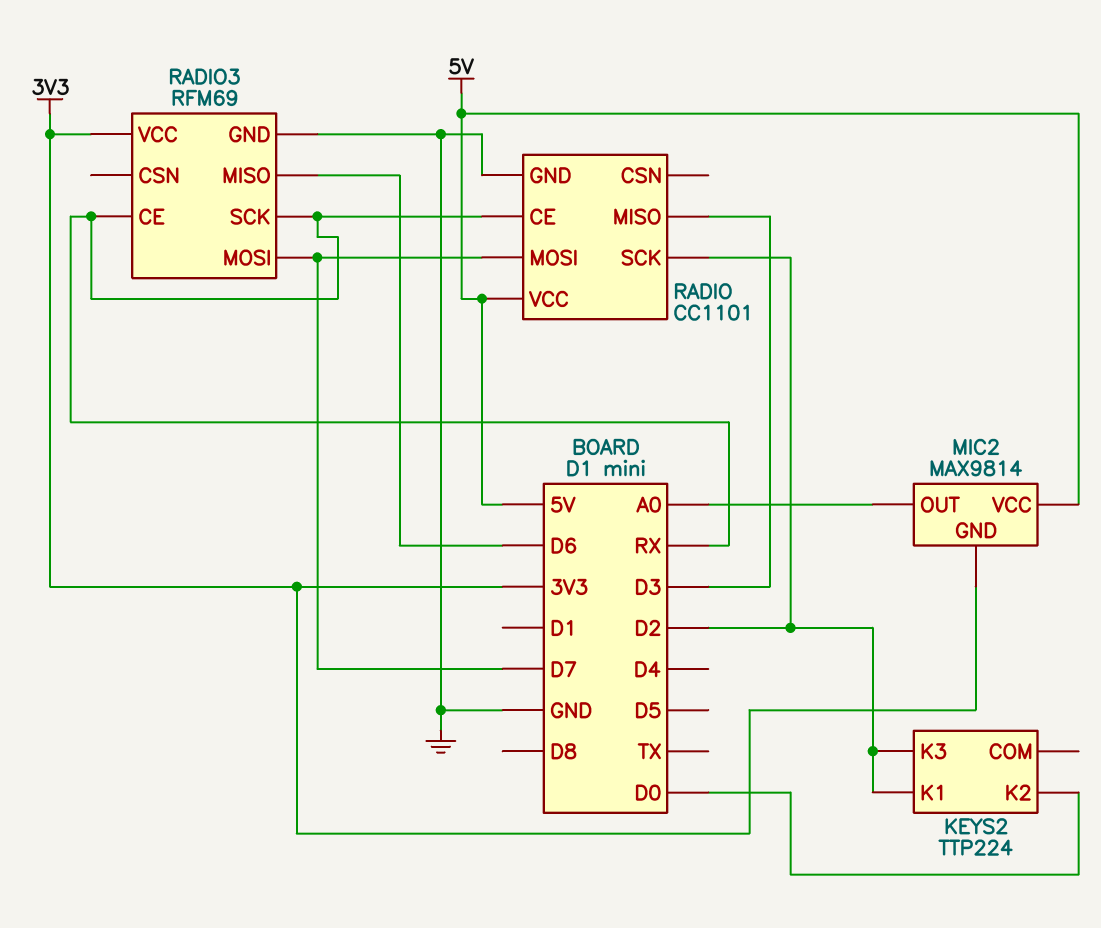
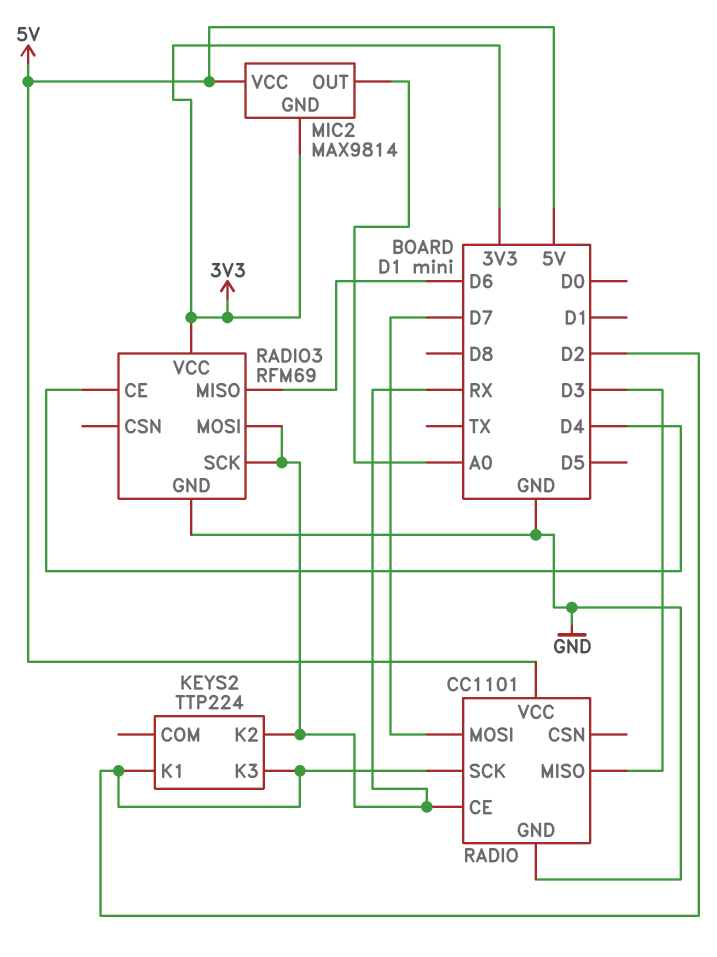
KEYS2 pin K2: D0 -> RX
RADIO3 pin CE: RX -> D4
RADIO3 pin MOSI: D7 -> RX

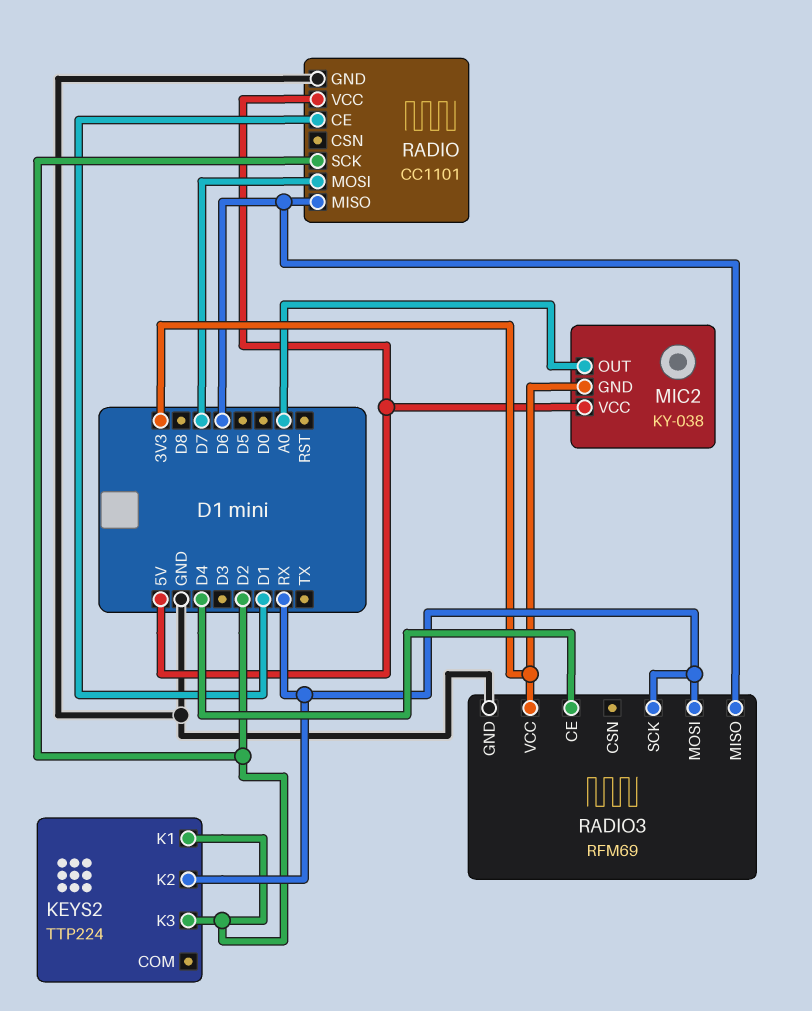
MIC2: MAX9814 -> KY-038
RADIO pin CE: RX -> D1
RADIO pin MISO: D3 -> D6

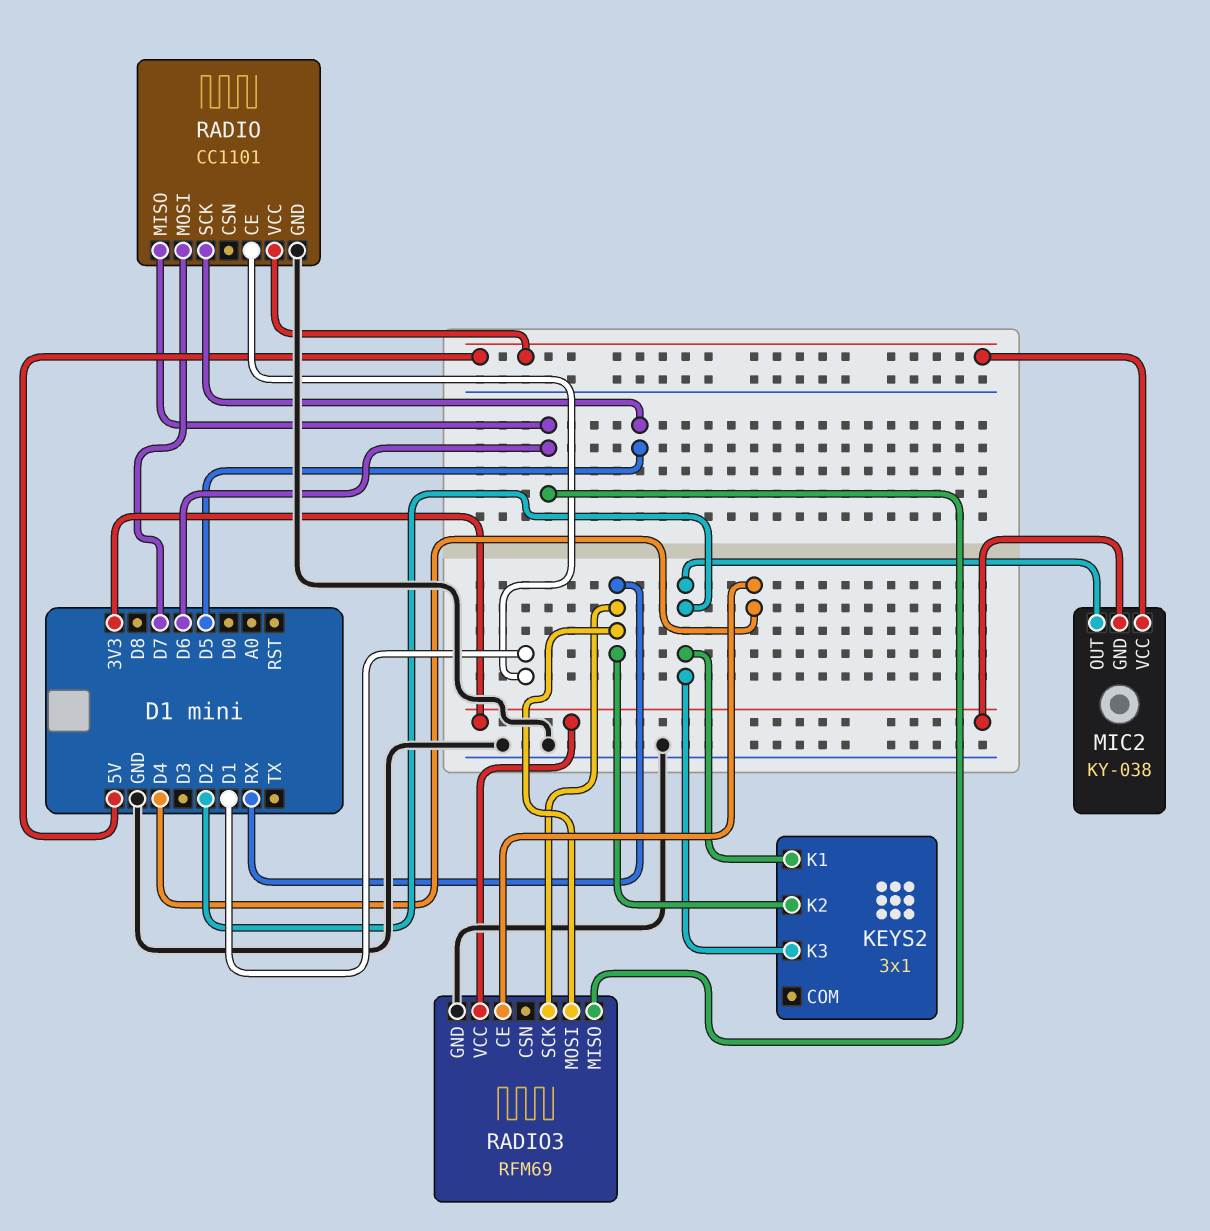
KEYS2: TTP224 -> 3x1
MIC2 pin OUT: A0 -> D2
RADIO pin SCK: D2 -> D5

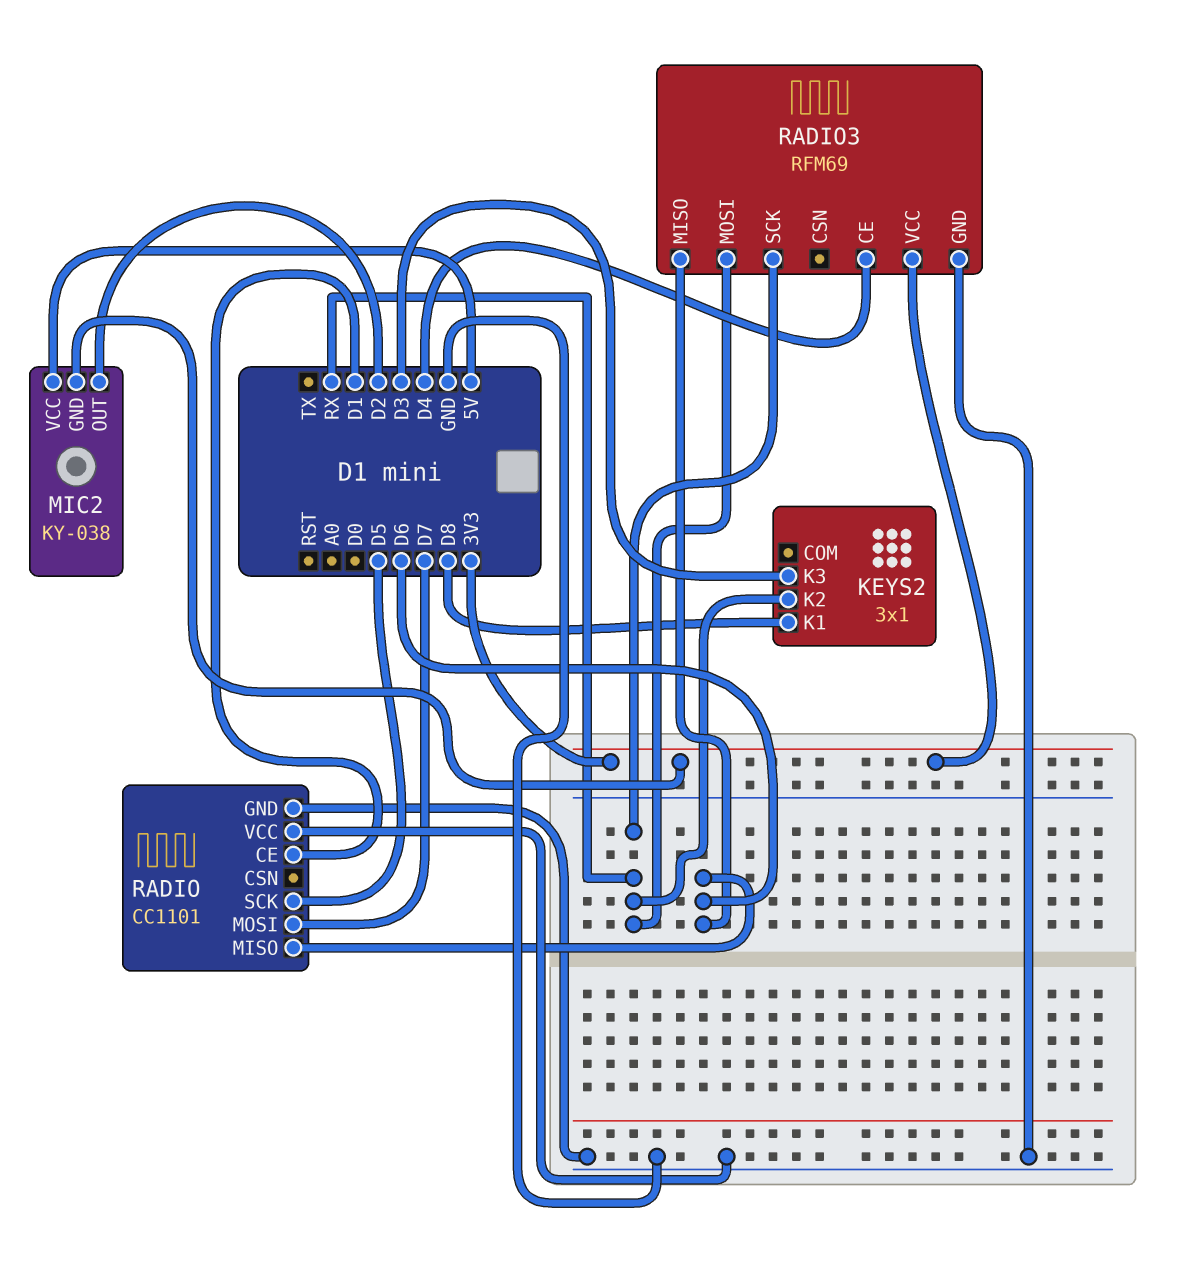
KEYS2 pin K1: D2 -> D8
KEYS2 pin K3: D2 -> D3
RADIO pin VCC: 5V -> GND

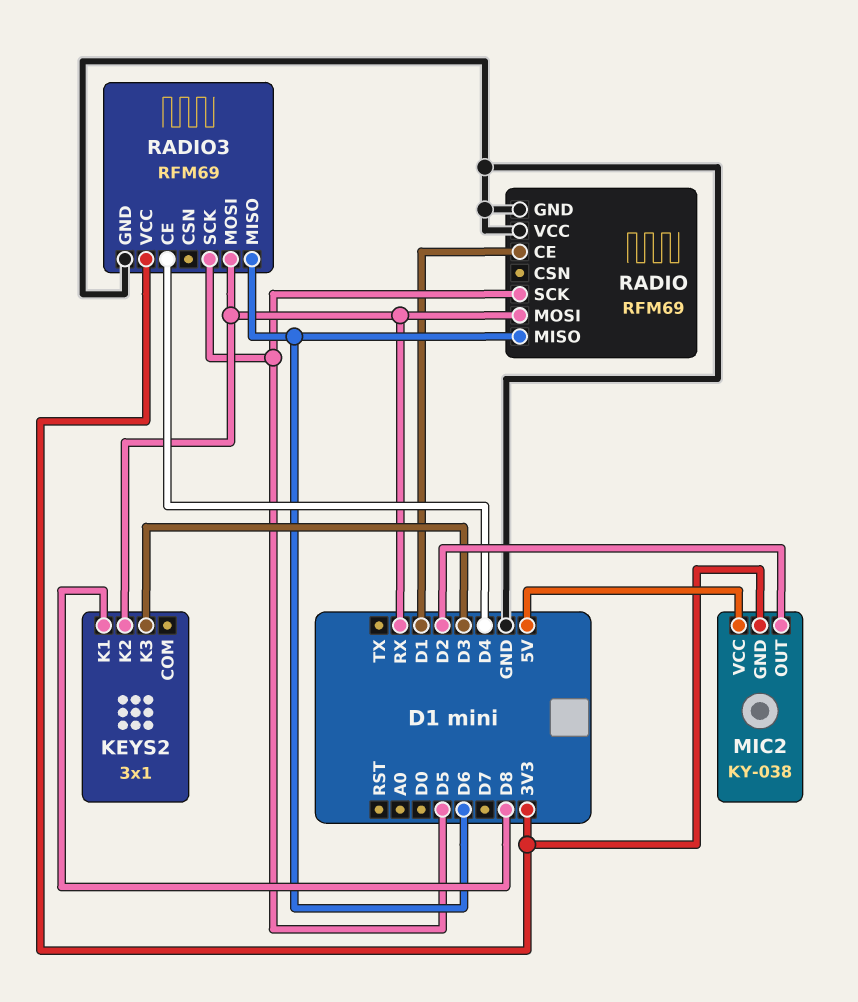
RADIO: CC1101 -> RFM69
RADIO pin MOSI: D7 -> RX
RADIO3 pin SCK: RX -> D5

